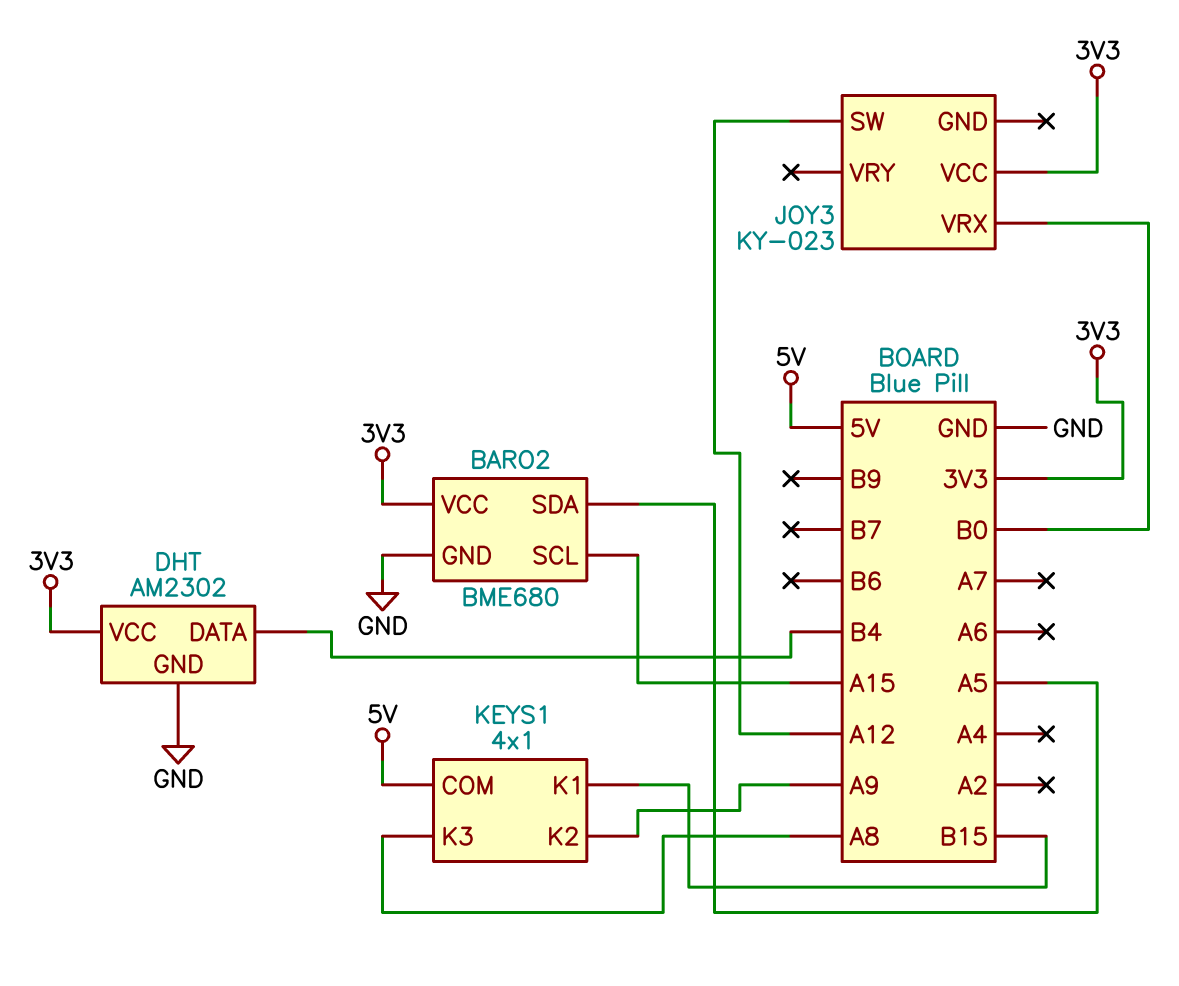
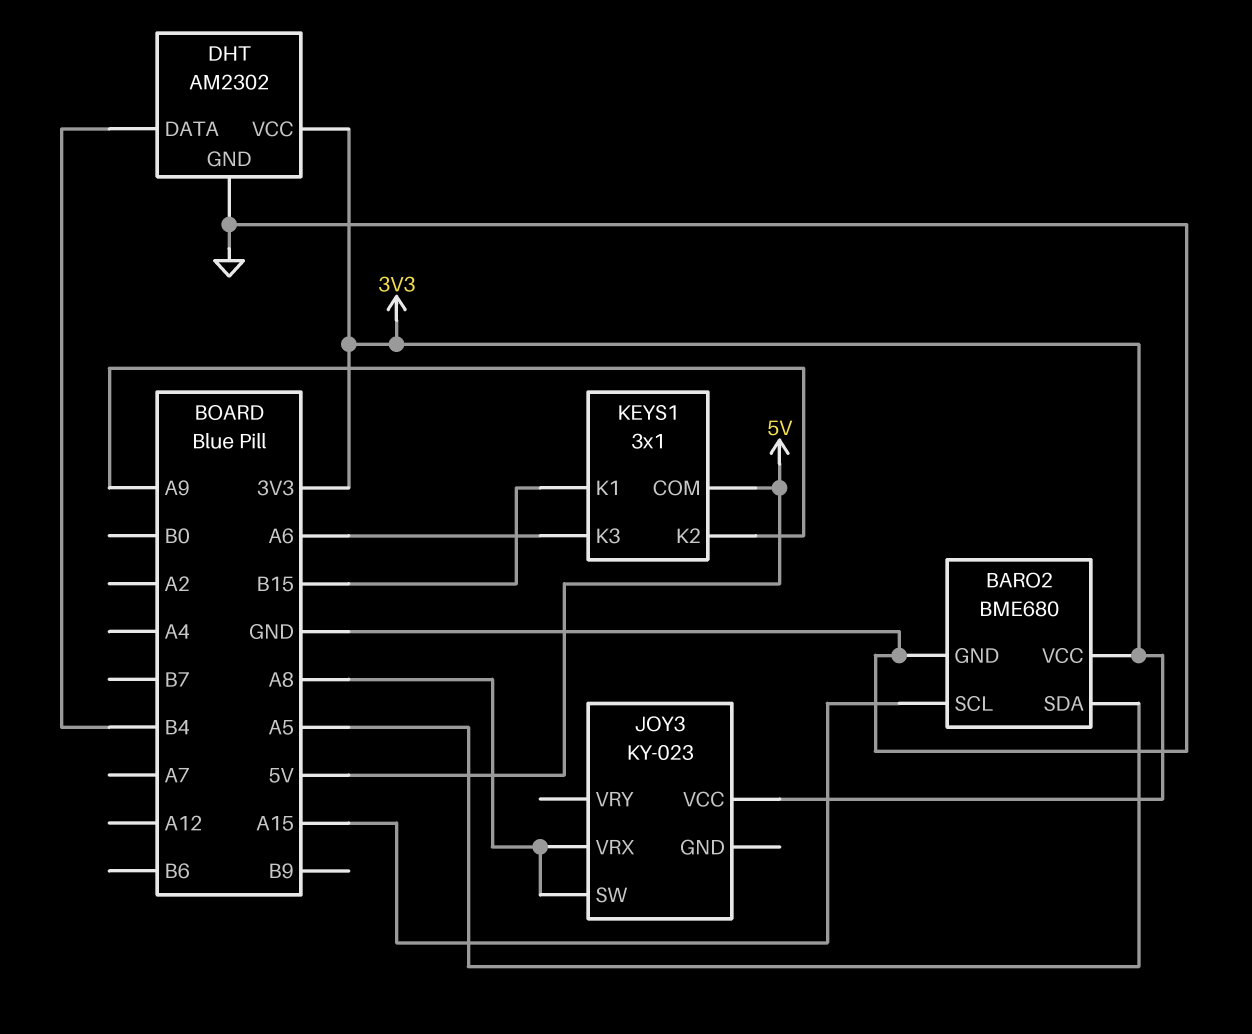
JOY3 pin SW: A12 -> A8
JOY3 pin VRX: B0 -> A8
KEYS1: 4x1 -> 3x1
KEYS1 pin K3: A8 -> A6

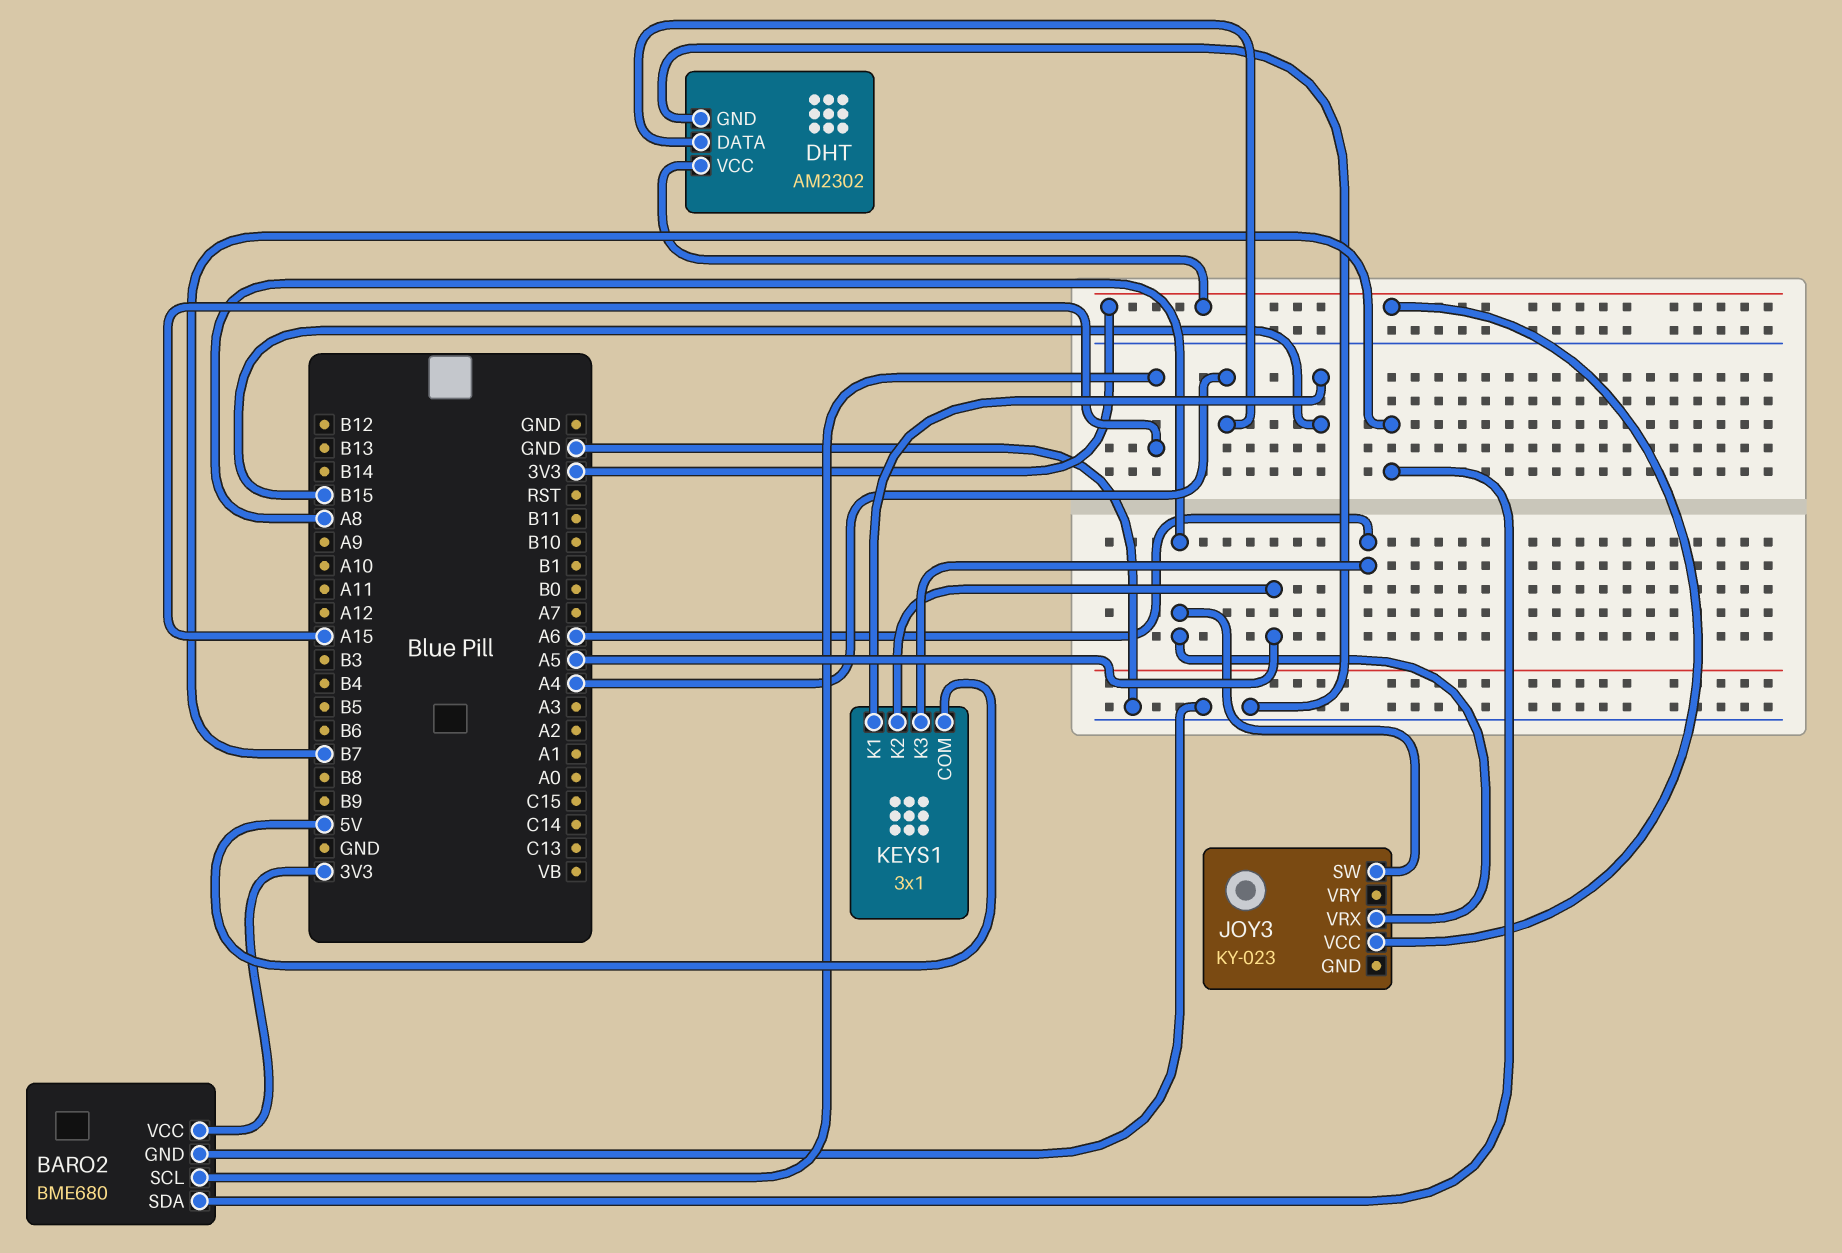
BARO2 pin SDA: A5 -> B7
DHT pin DATA: B4 -> A4
KEYS1 pin K2: A9 -> A5

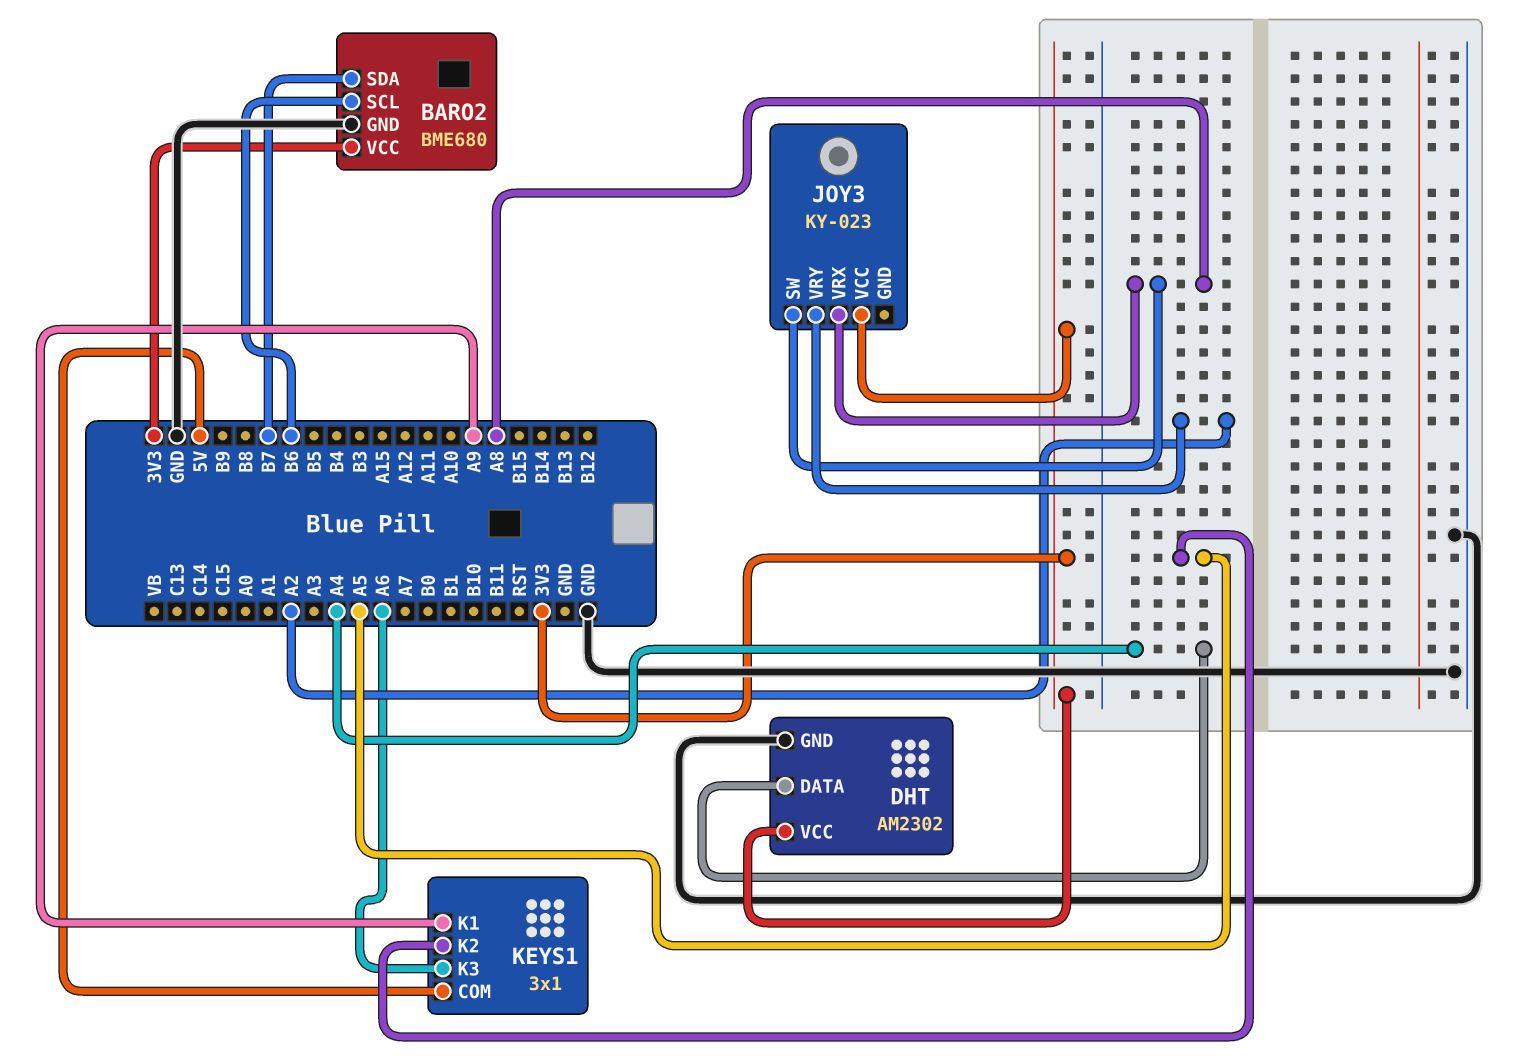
BARO2 pin SCL: A15 -> B6
JOY3 pin VRY: none -> A2
KEYS1 pin K1: B15 -> A9

